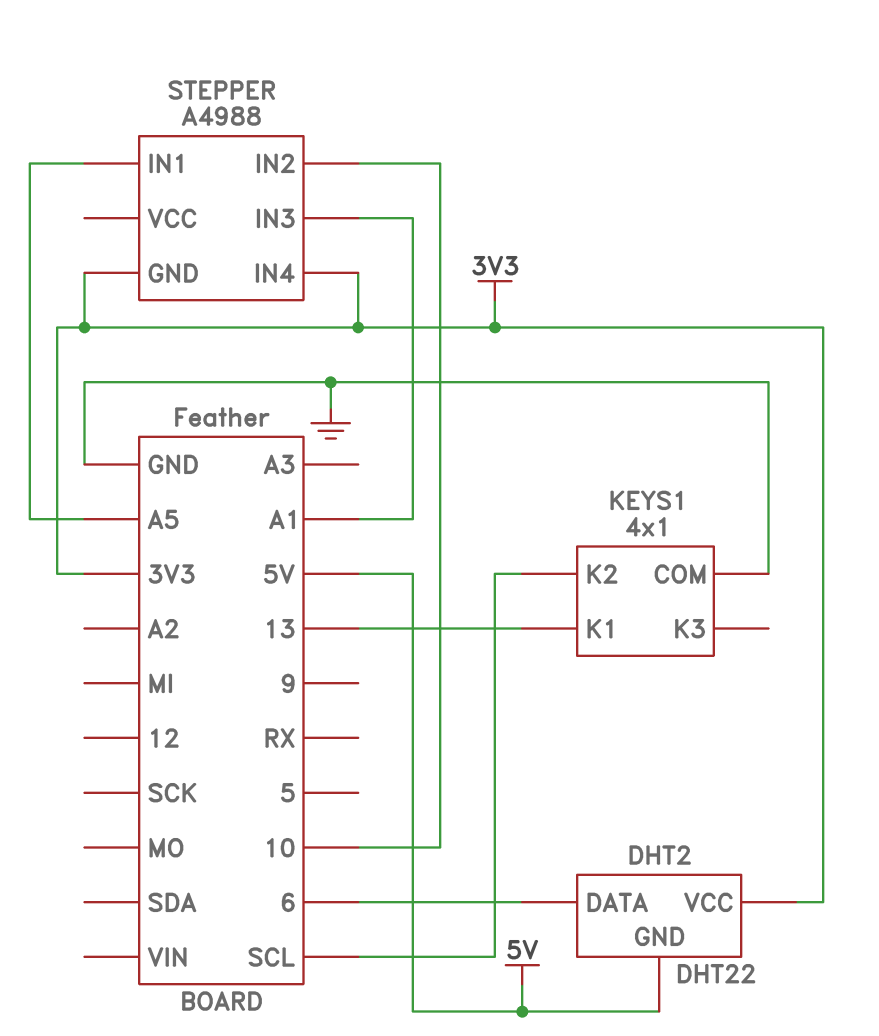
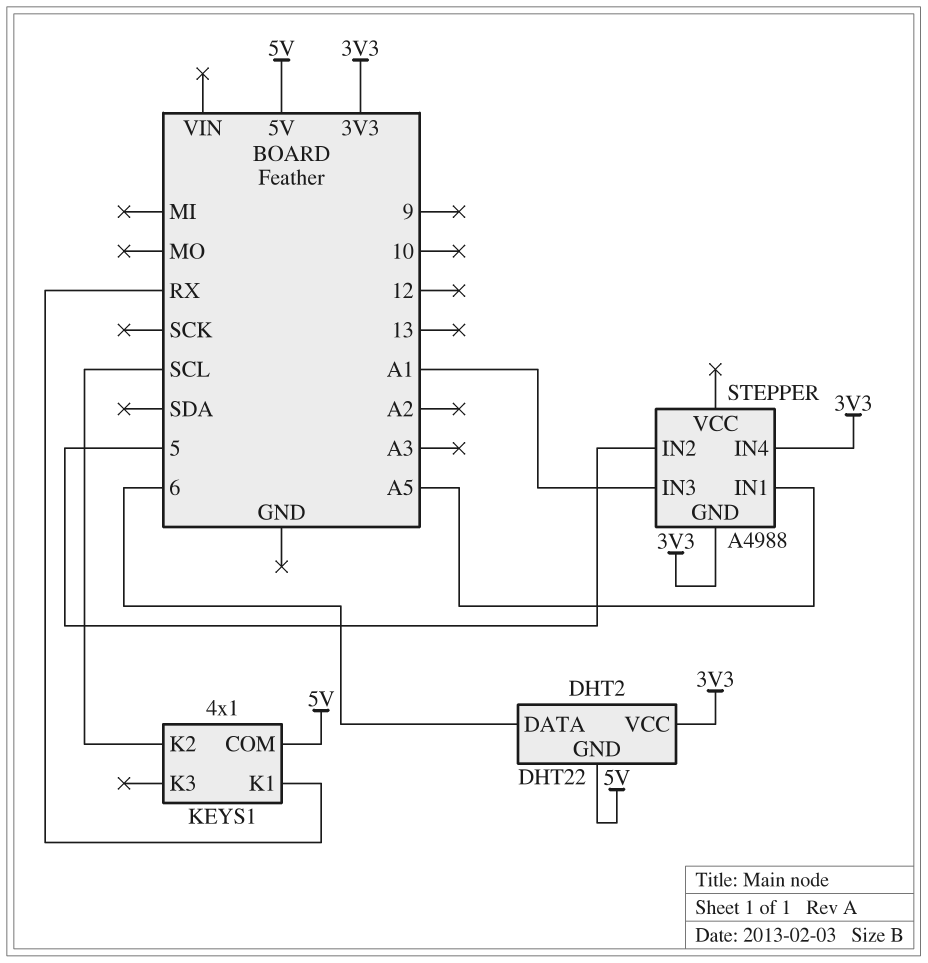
KEYS1 pin COM: GND -> 5V
KEYS1 pin K1: 13 -> RX
STEPPER pin IN2: 10 -> 5

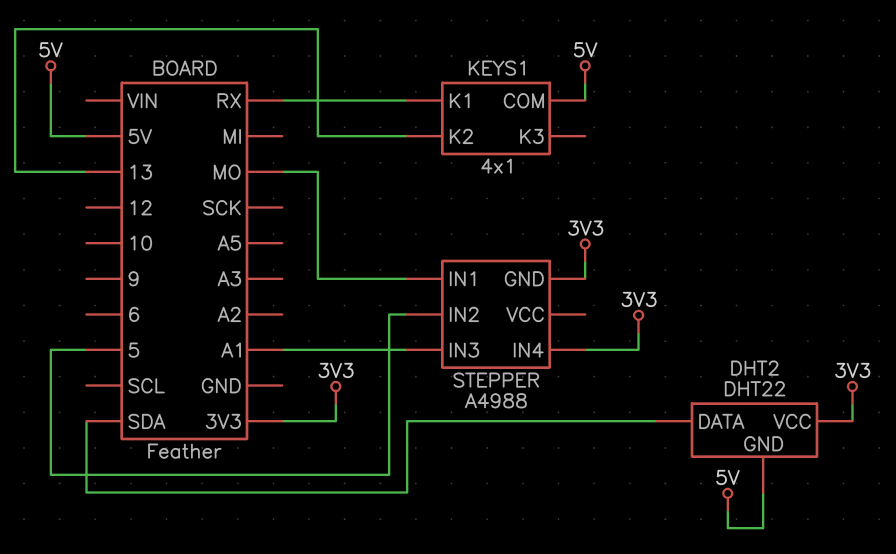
DHT2 pin DATA: 6 -> SDA
KEYS1 pin K2: SCL -> 13
STEPPER pin IN1: A5 -> MO

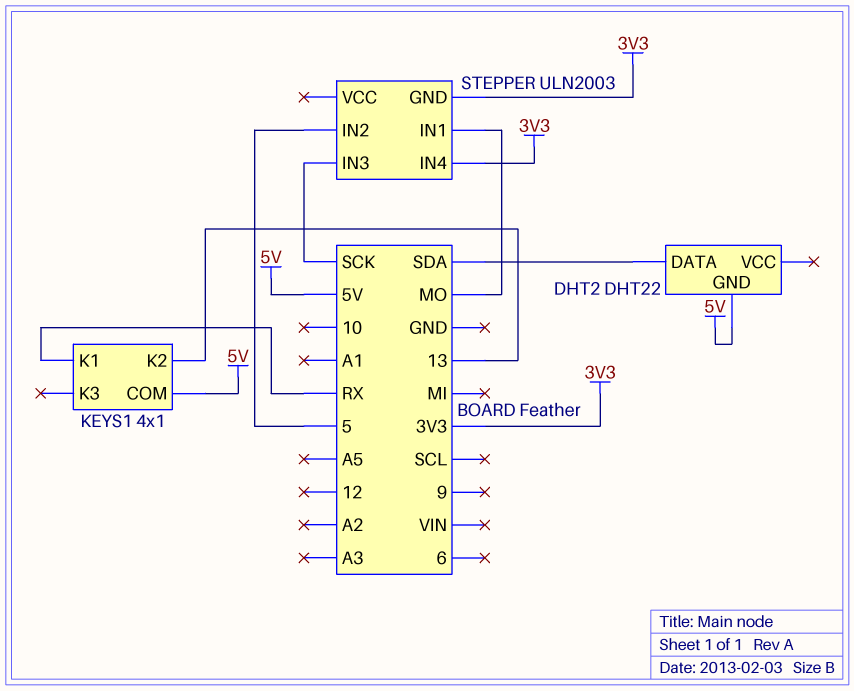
DHT2 pin VCC: 3V3 -> none
STEPPER: A4988 -> ULN2003
STEPPER pin IN3: A1 -> SCK

